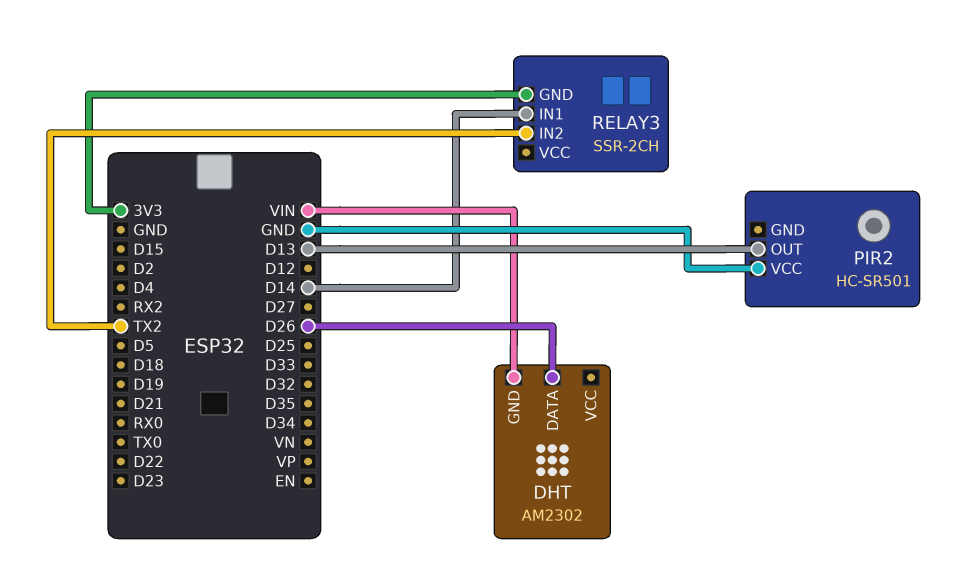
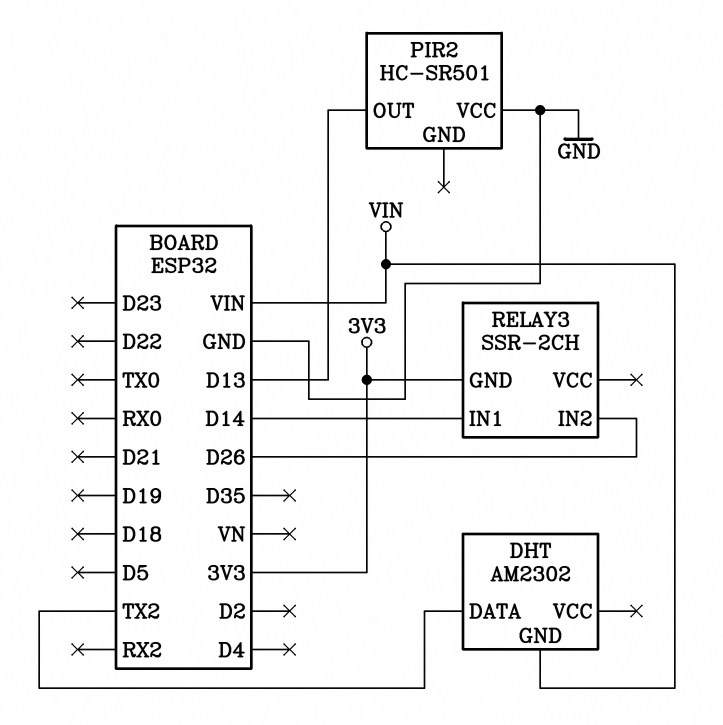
DHT pin DATA: D26 -> TX2
RELAY3 pin IN2: TX2 -> D26

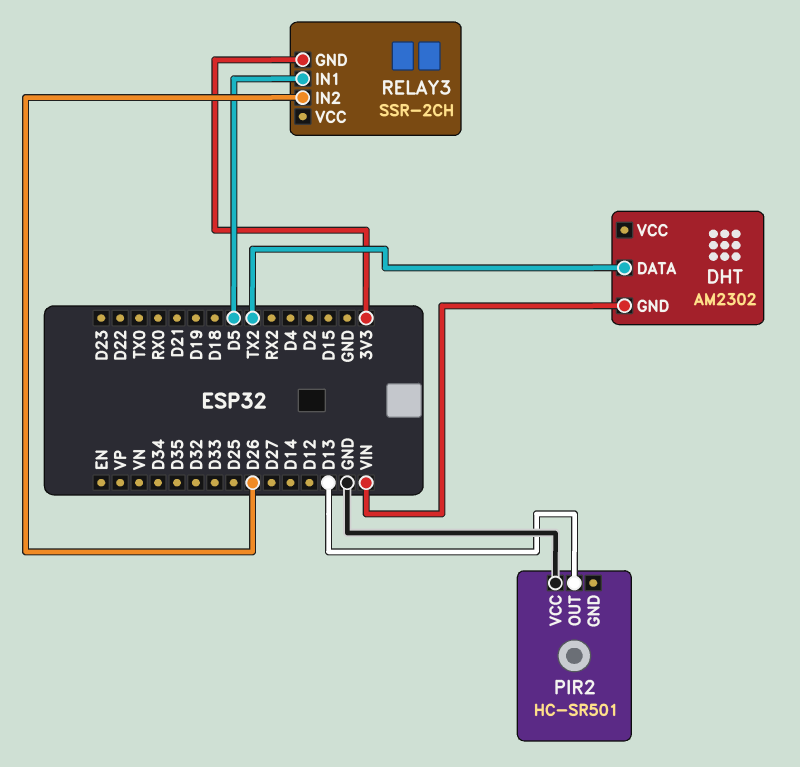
RELAY3 pin IN1: D14 -> D5

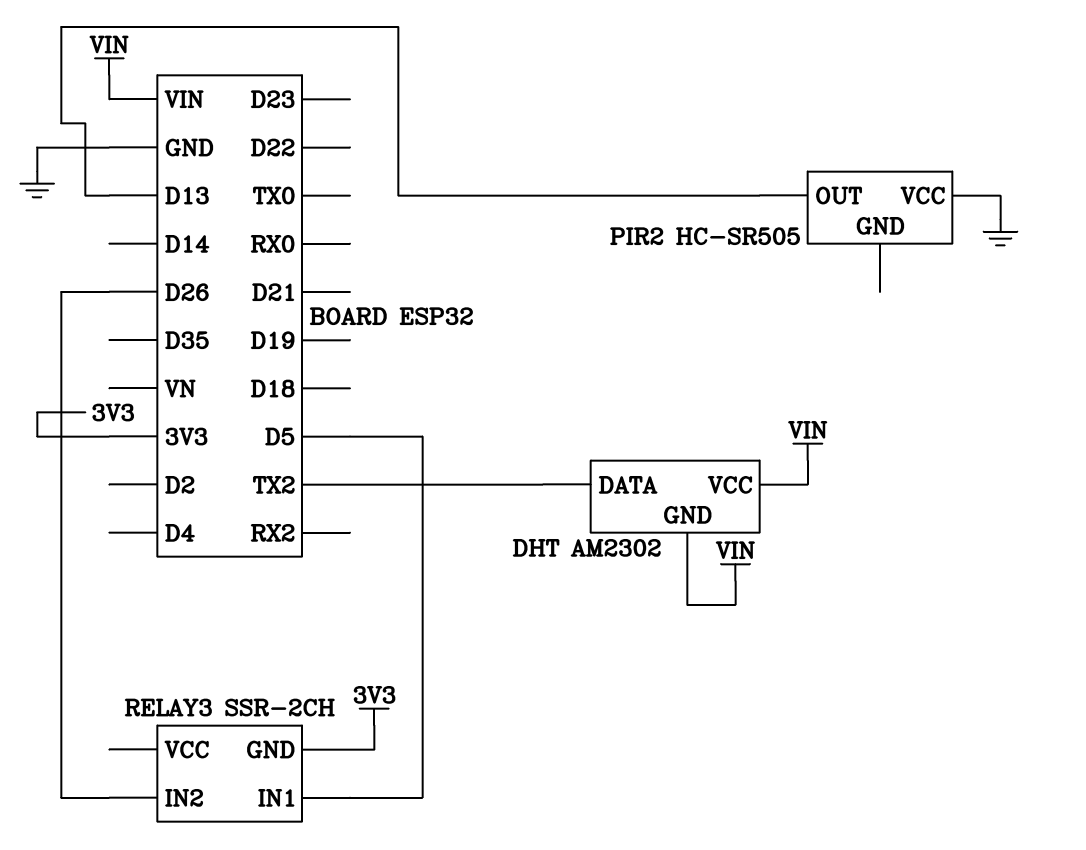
DHT pin VCC: none -> VIN
PIR2: HC-SR501 -> HC-SR505

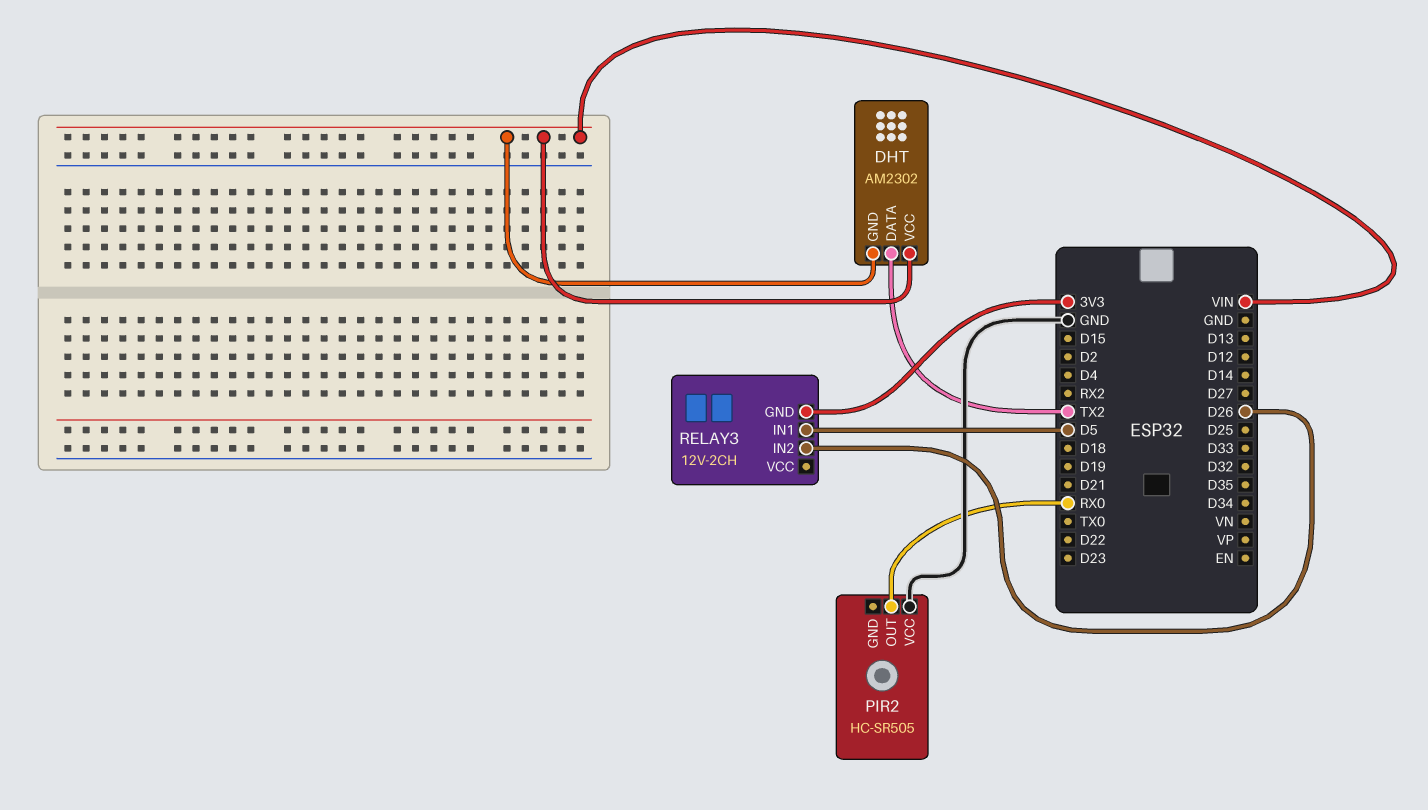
PIR2 pin OUT: D13 -> RX0
RELAY3: SSR-2CH -> 12V-2CH

